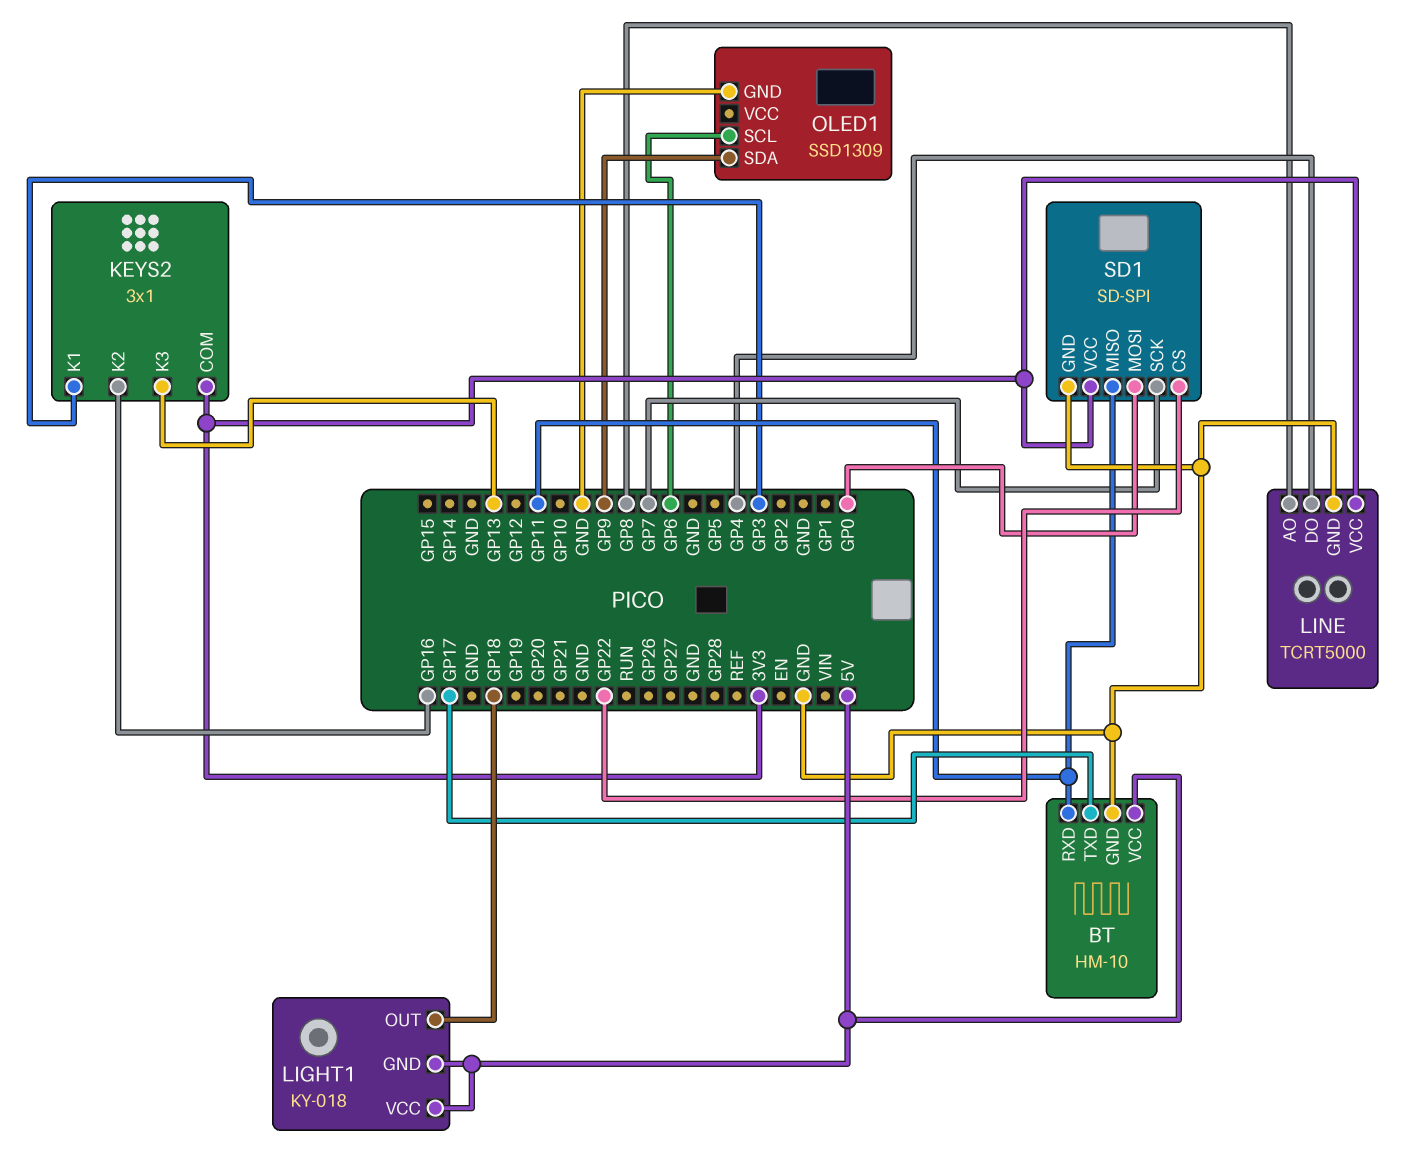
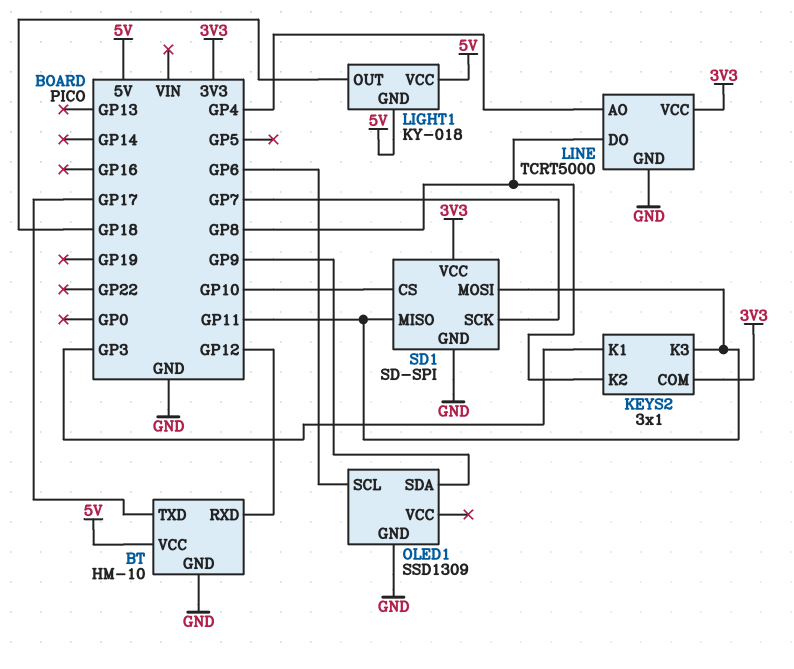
BT pin RXD: GP11 -> GP12
KEYS2 pin K2: GP16 -> GP8
KEYS2 pin K3: GP13 -> GP11
LINE pin AO: GP8 -> GP4
LINE pin DO: GP4 -> GP8
SD1 pin CS: GP22 -> GP10
SD1 pin MOSI: GP0 -> GP11

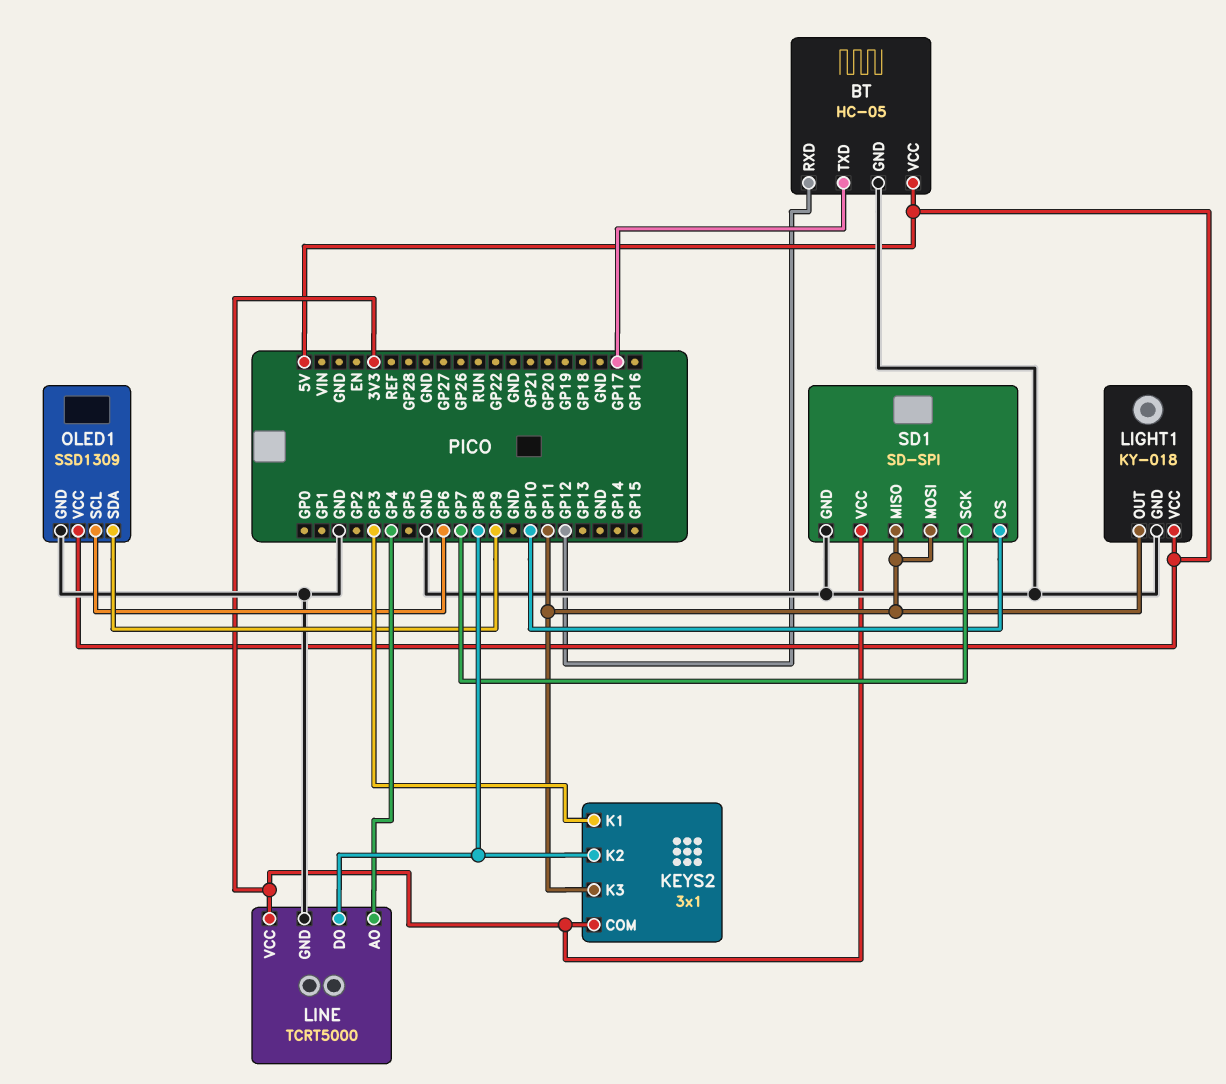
BT: HM-10 -> HC-05
LIGHT1 pin GND: 5V -> GND
LIGHT1 pin OUT: GP18 -> GP11
OLED1 pin VCC: none -> 5V

